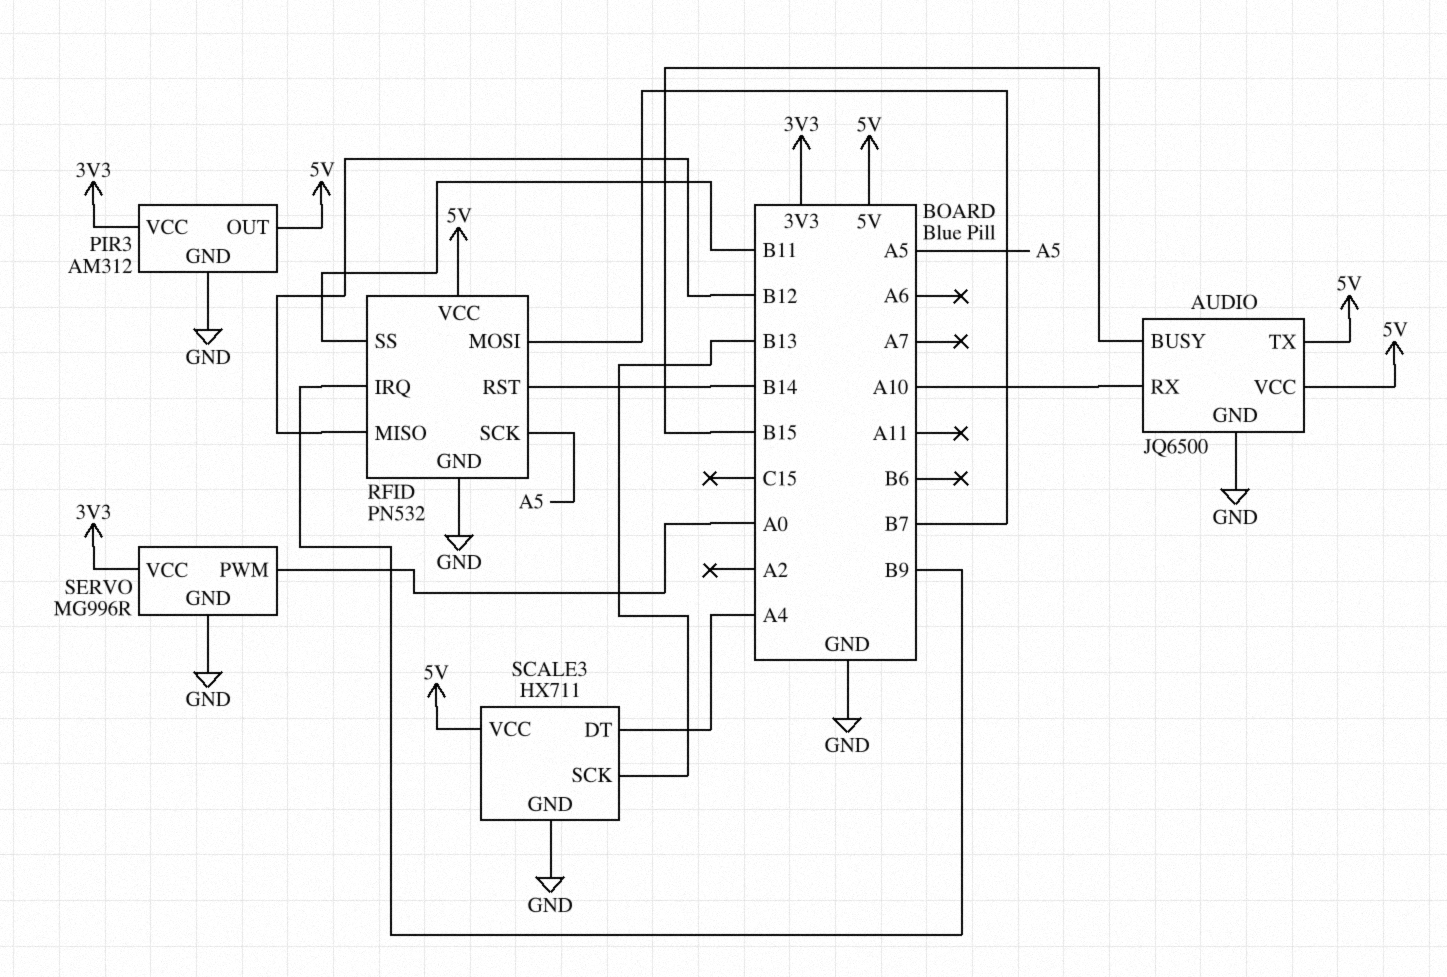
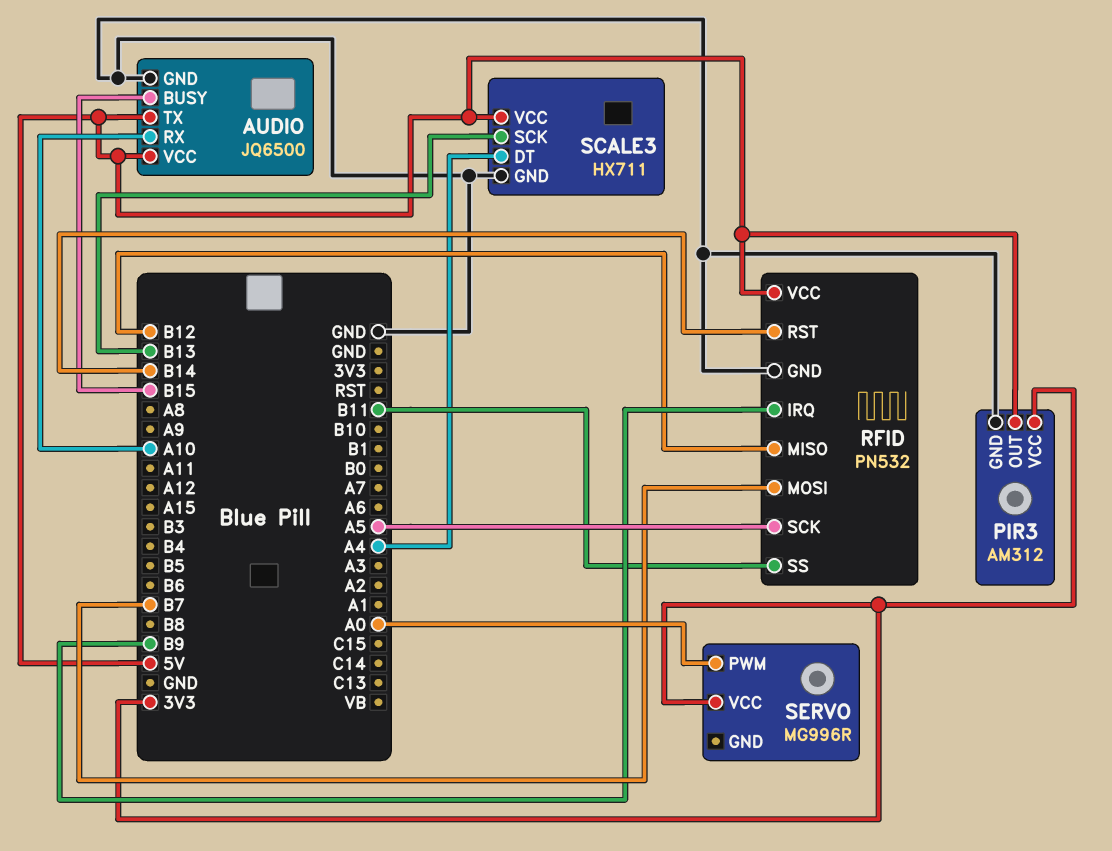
SERVO pin GND: GND -> none

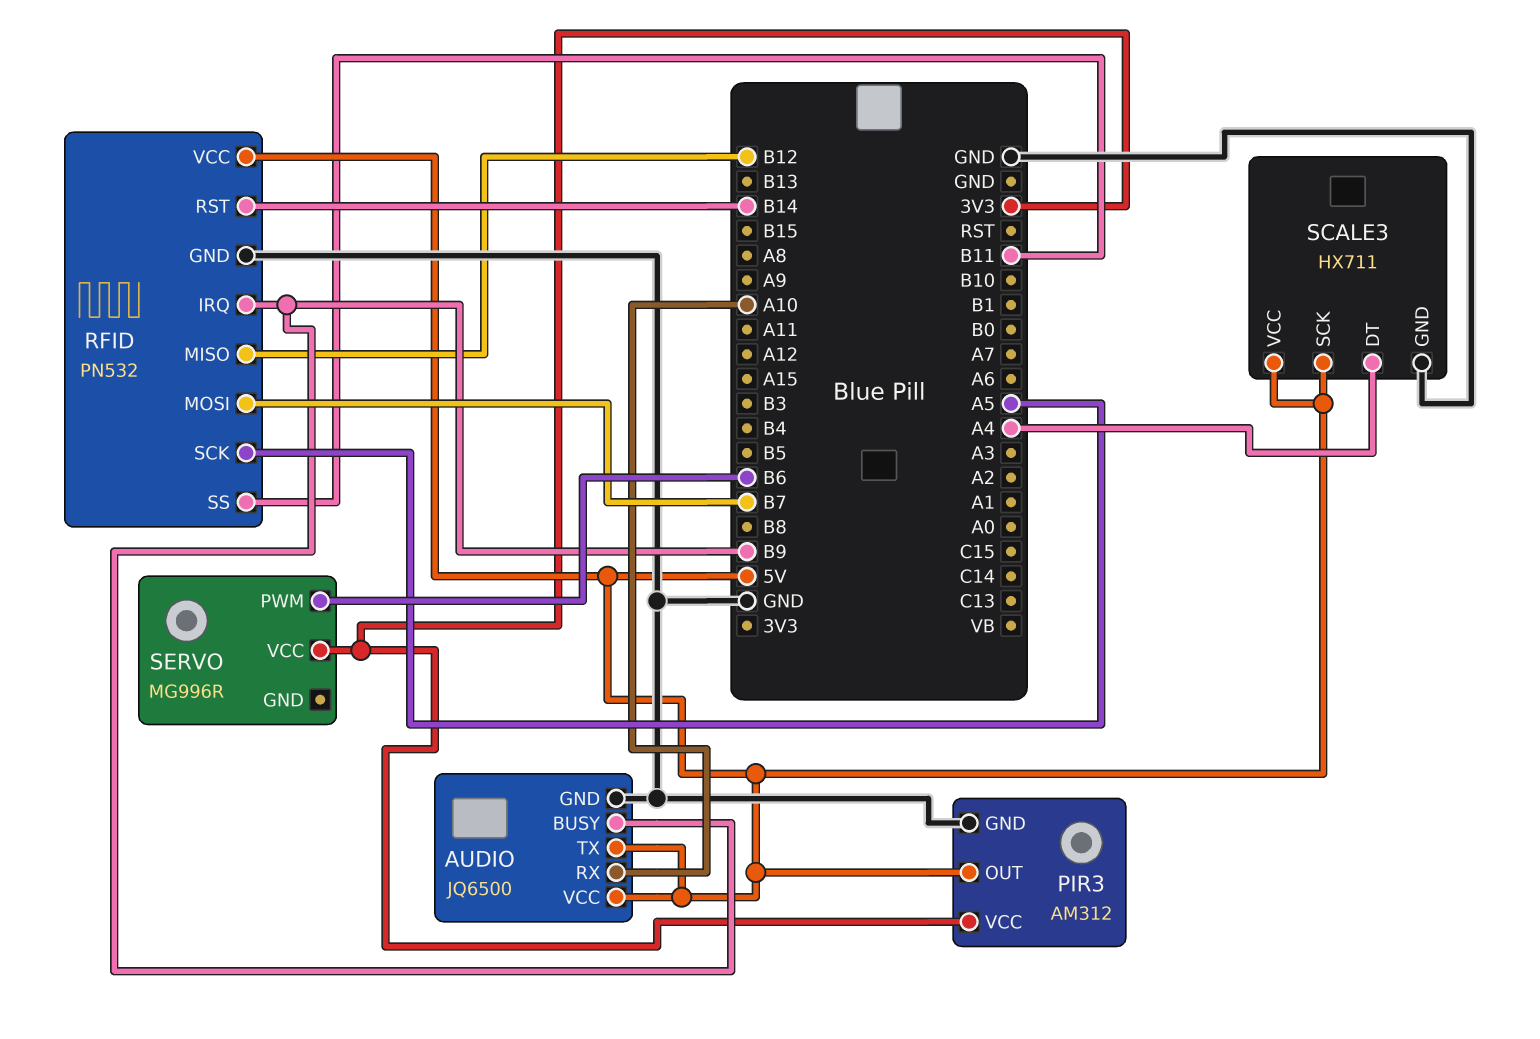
AUDIO pin BUSY: B15 -> B9
SCALE3 pin SCK: B13 -> 5V
SERVO pin PWM: A0 -> B6

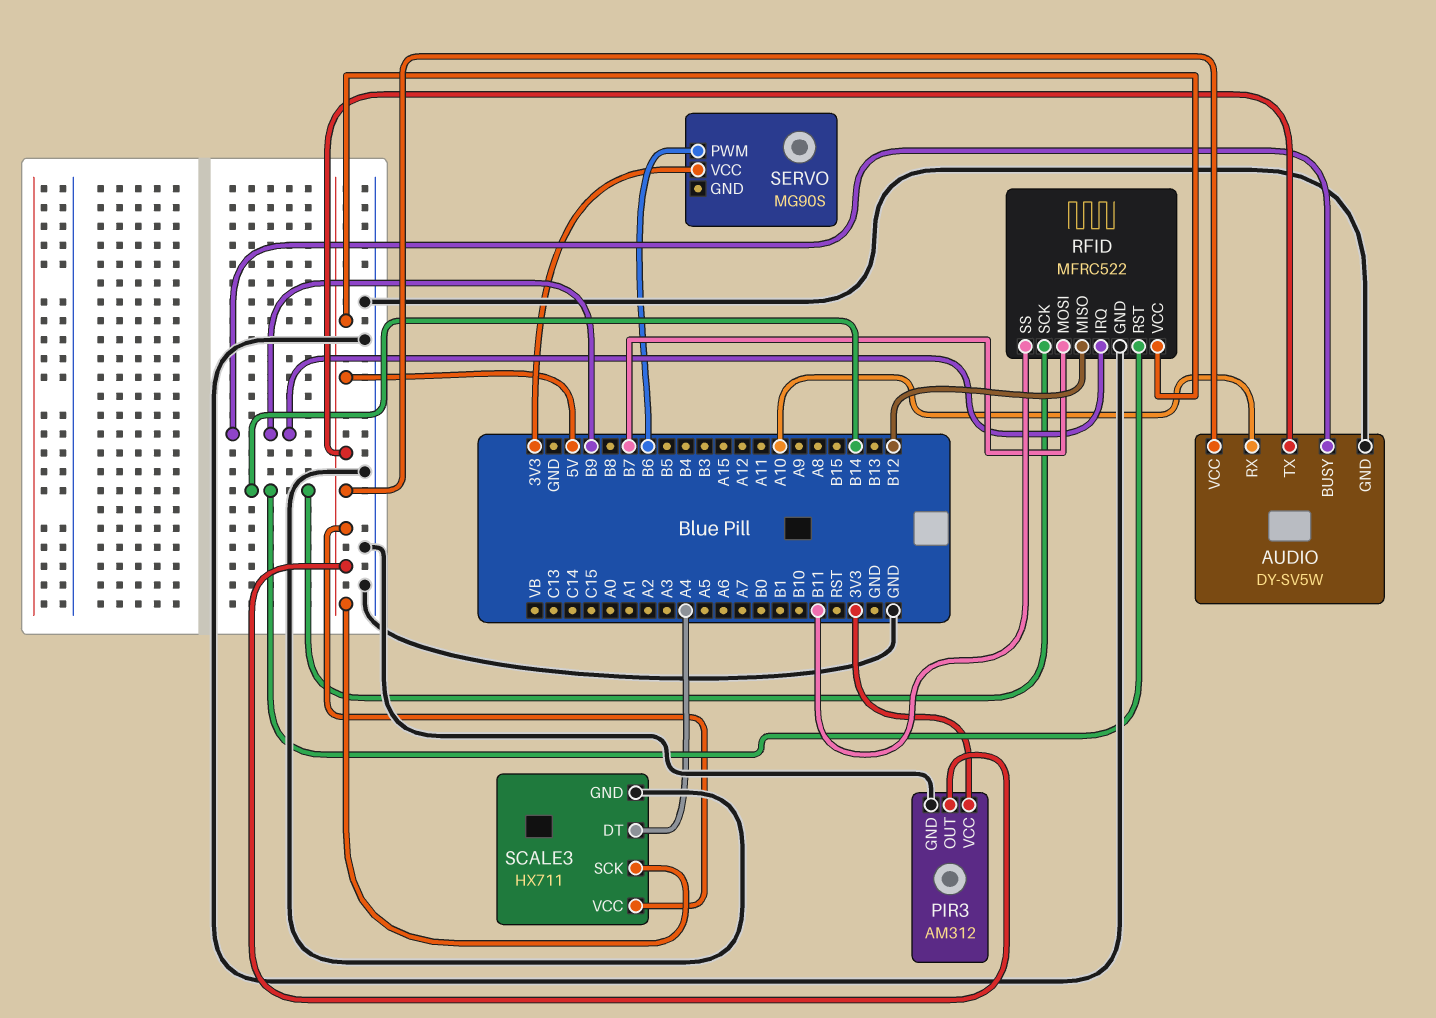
AUDIO: JQ6500 -> DY-SV5W
RFID: PN532 -> MFRC522
RFID pin SCK: A5 -> B14
SERVO: MG996R -> MG90S

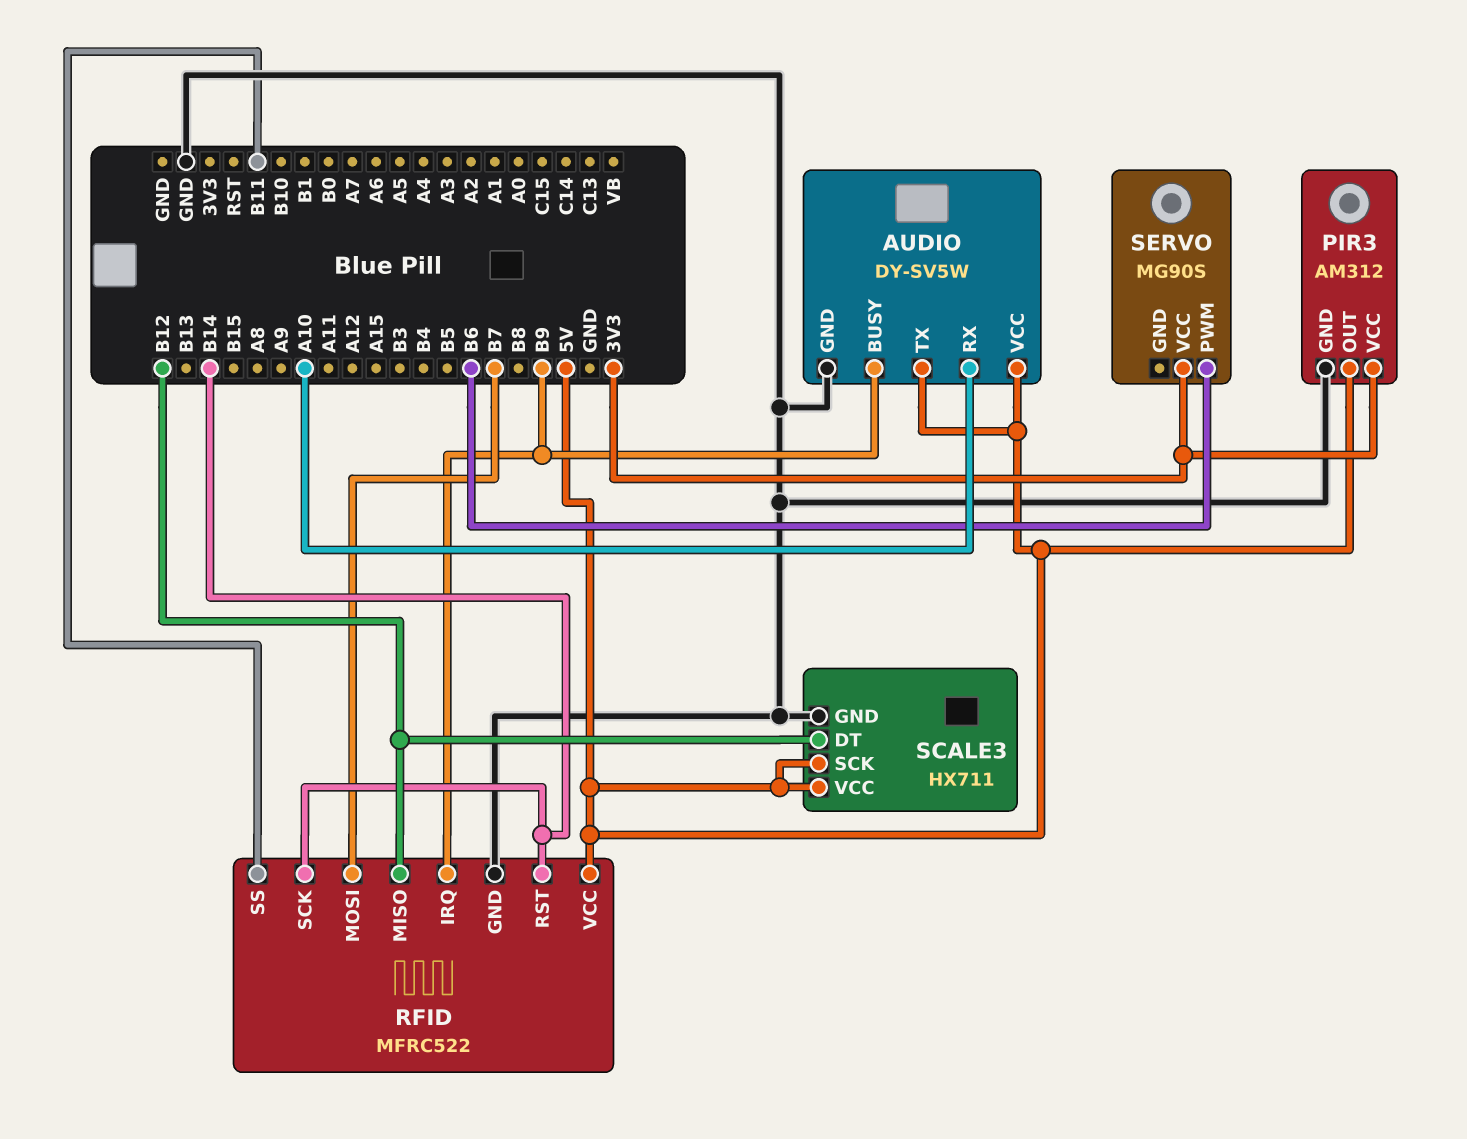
SCALE3 pin DT: A4 -> B12

